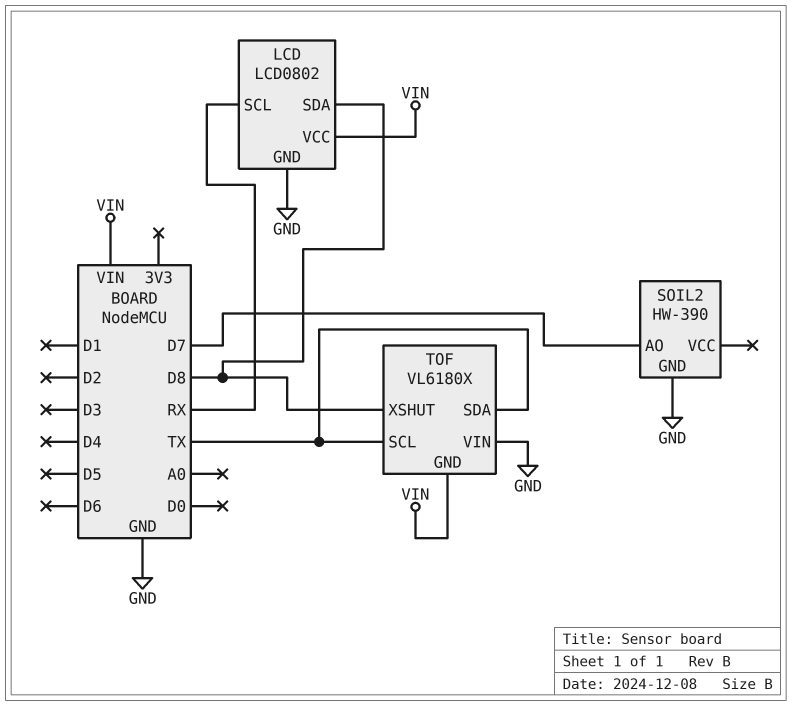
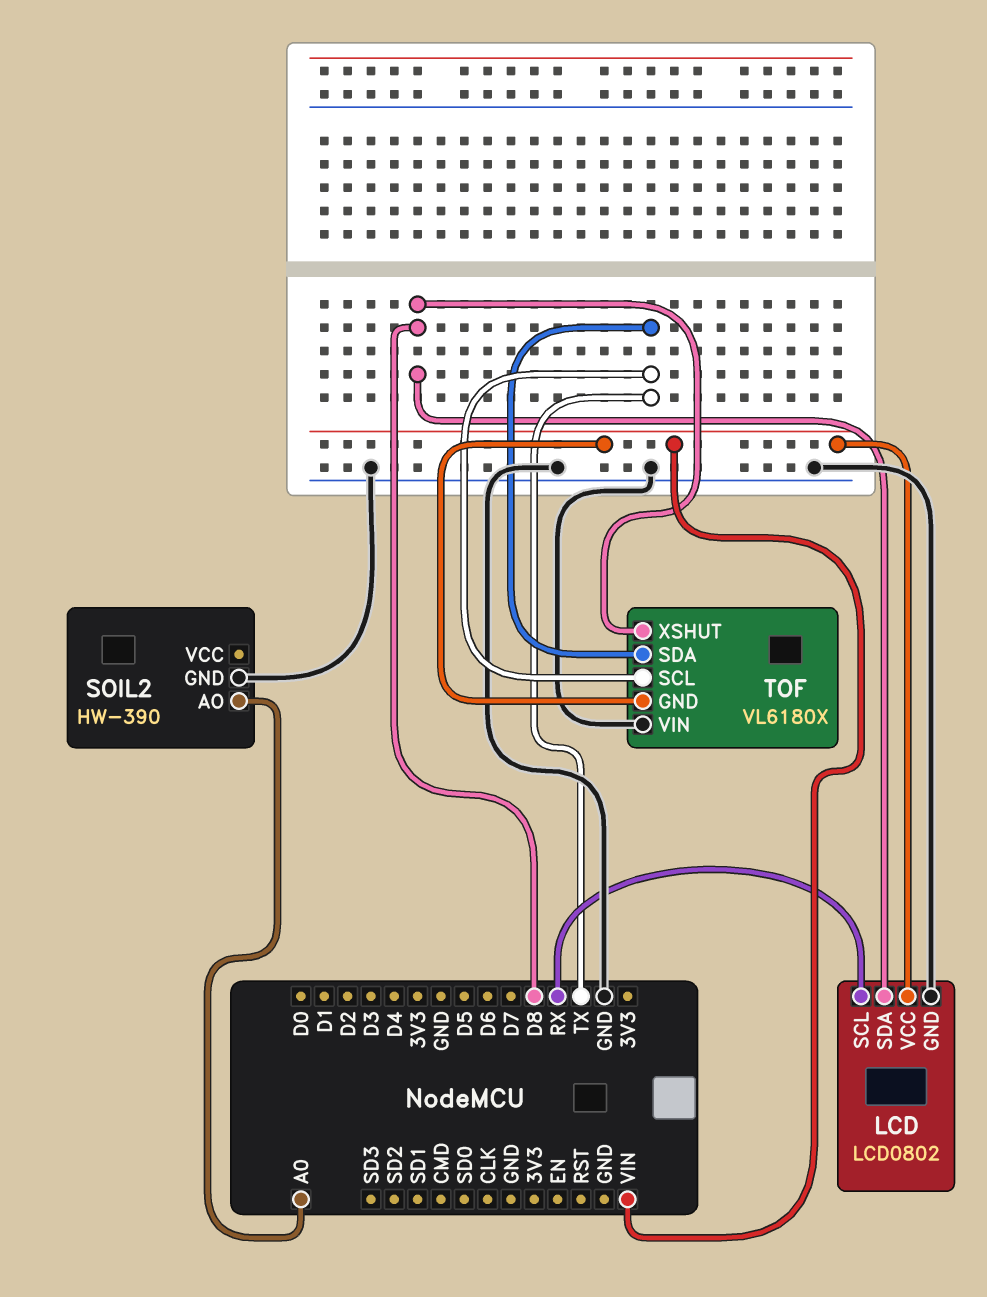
SOIL2 pin AO: D7 -> A0

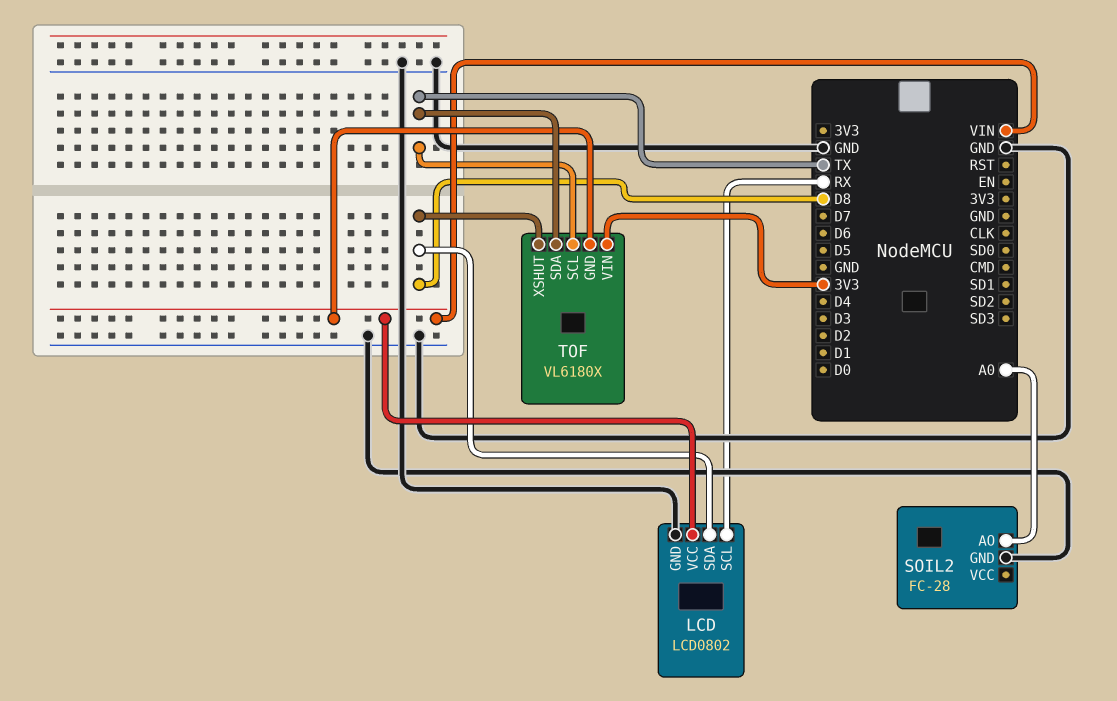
SOIL2: HW-390 -> FC-28
TOF pin VIN: GND -> 3V3

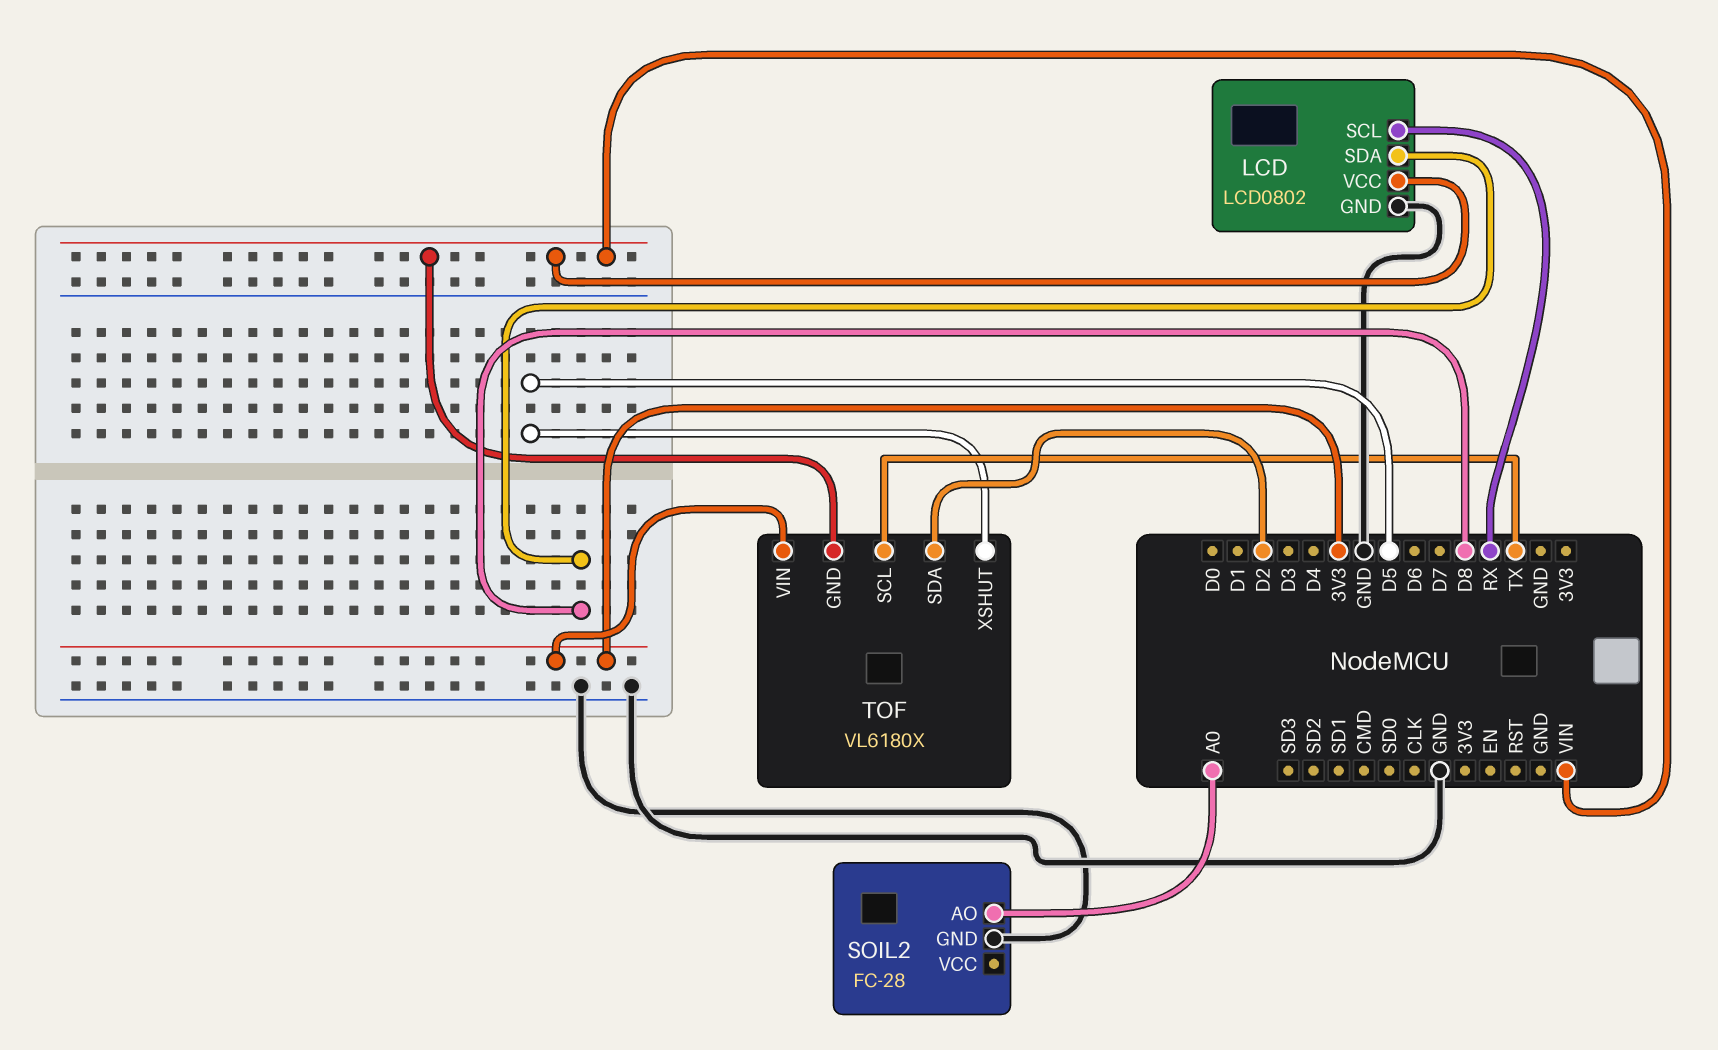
TOF pin SDA: TX -> D2
TOF pin XSHUT: D8 -> D5

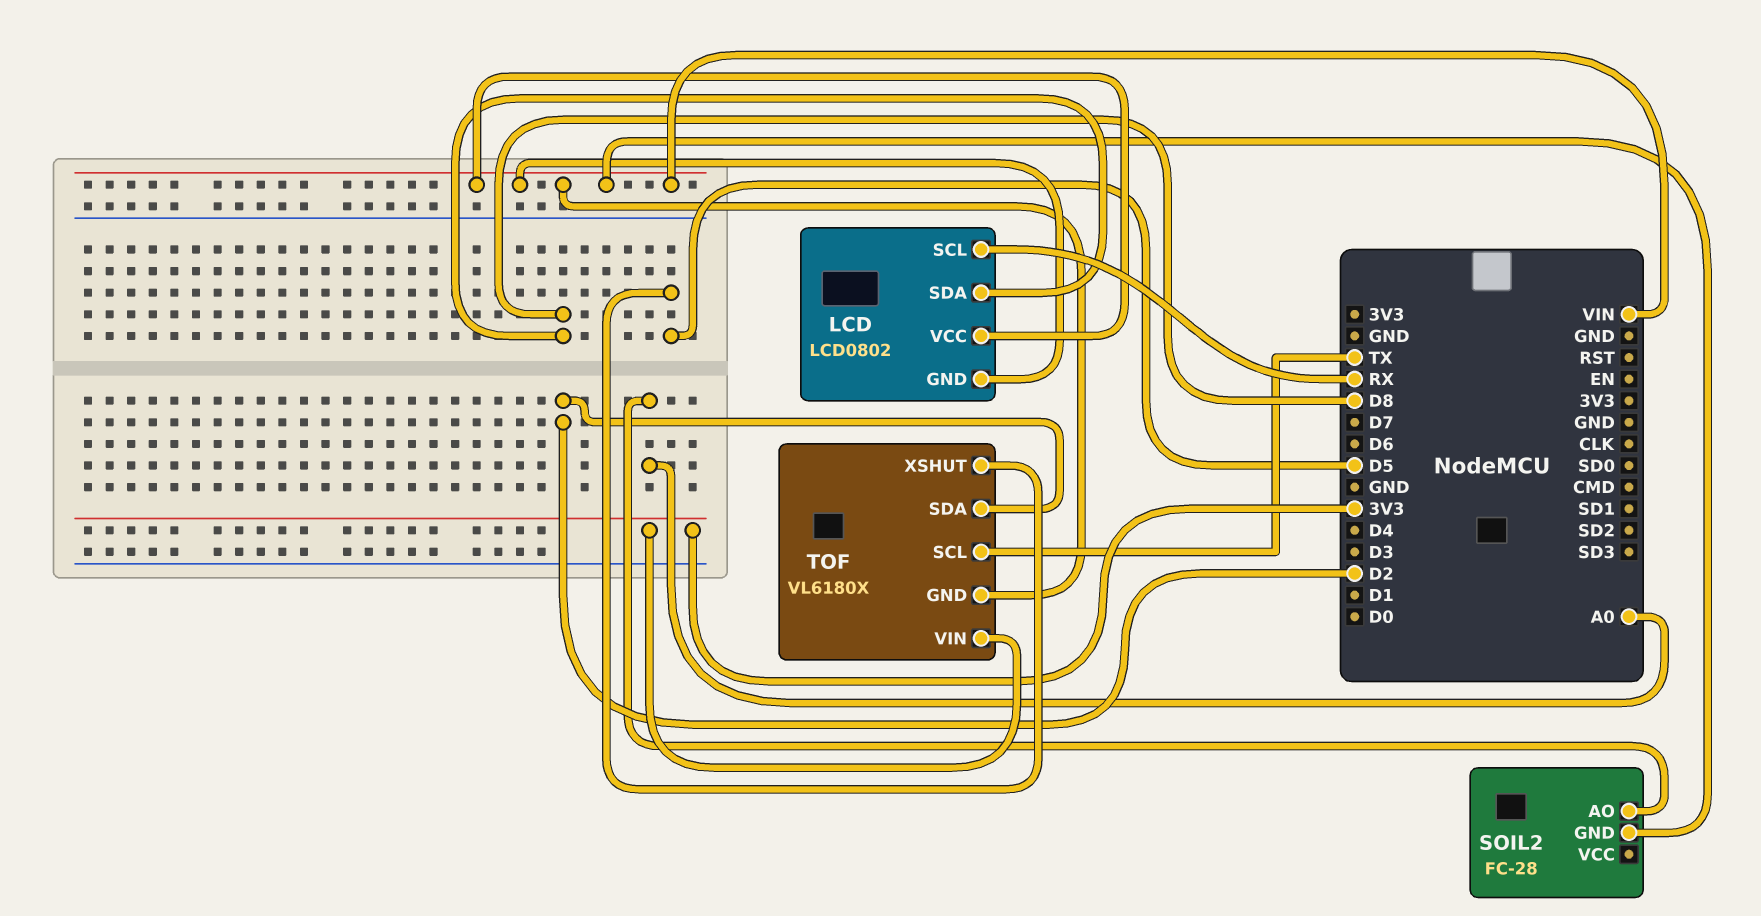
LCD pin GND: GND -> VIN
SOIL2 pin GND: GND -> VIN

